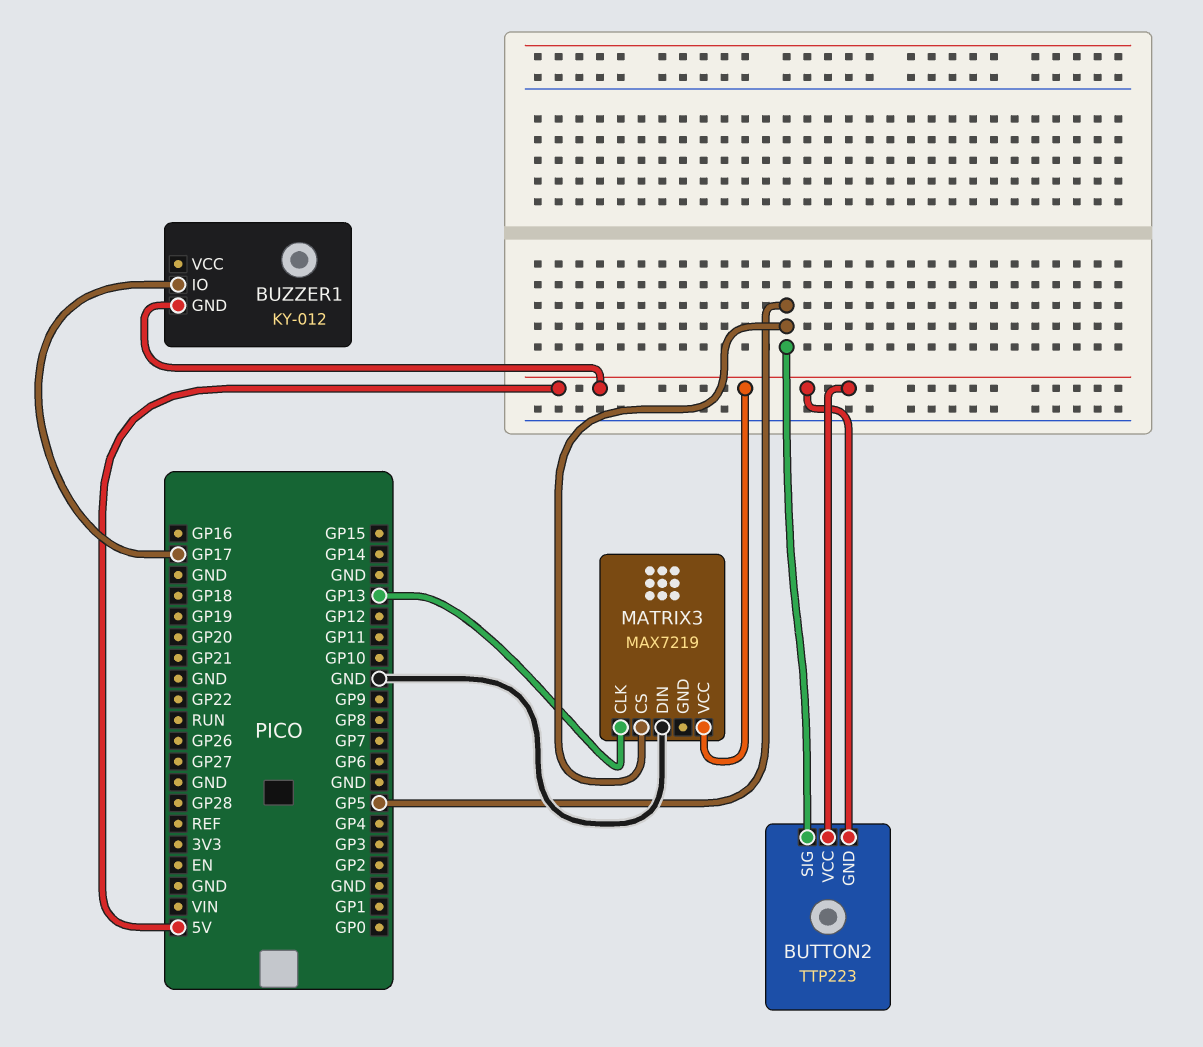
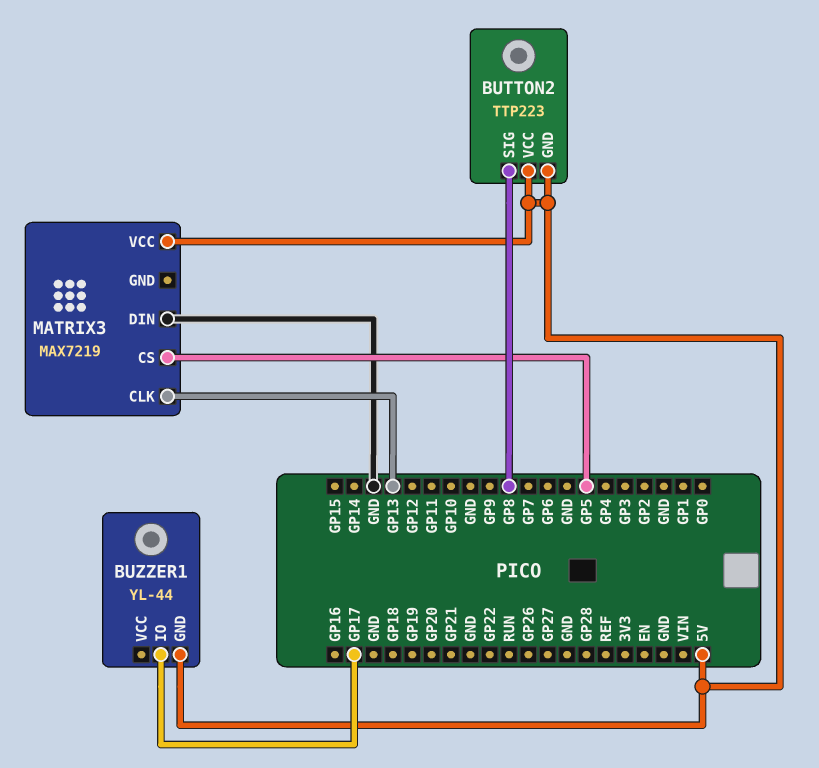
BUTTON2 pin SIG: GP5 -> GP8
BUZZER1: KY-012 -> YL-44

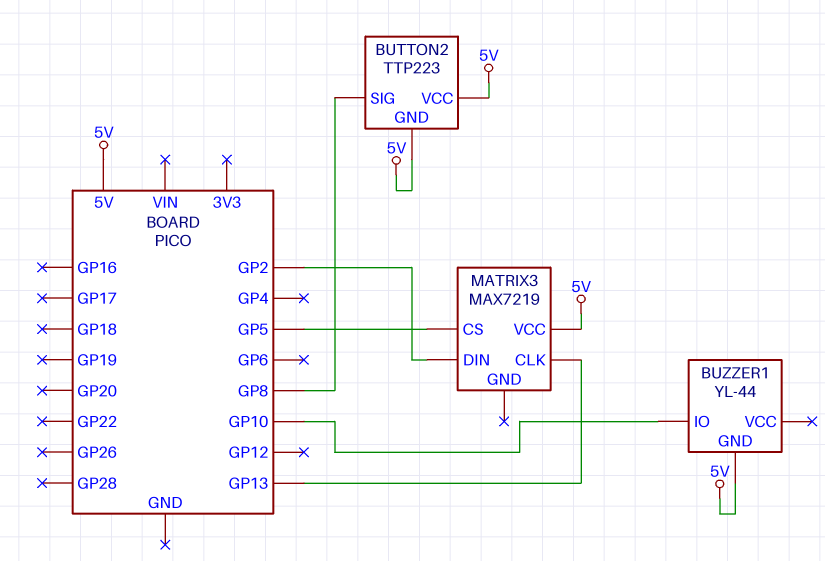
BUZZER1 pin IO: GP17 -> GP10
MATRIX3 pin DIN: GND -> GP2

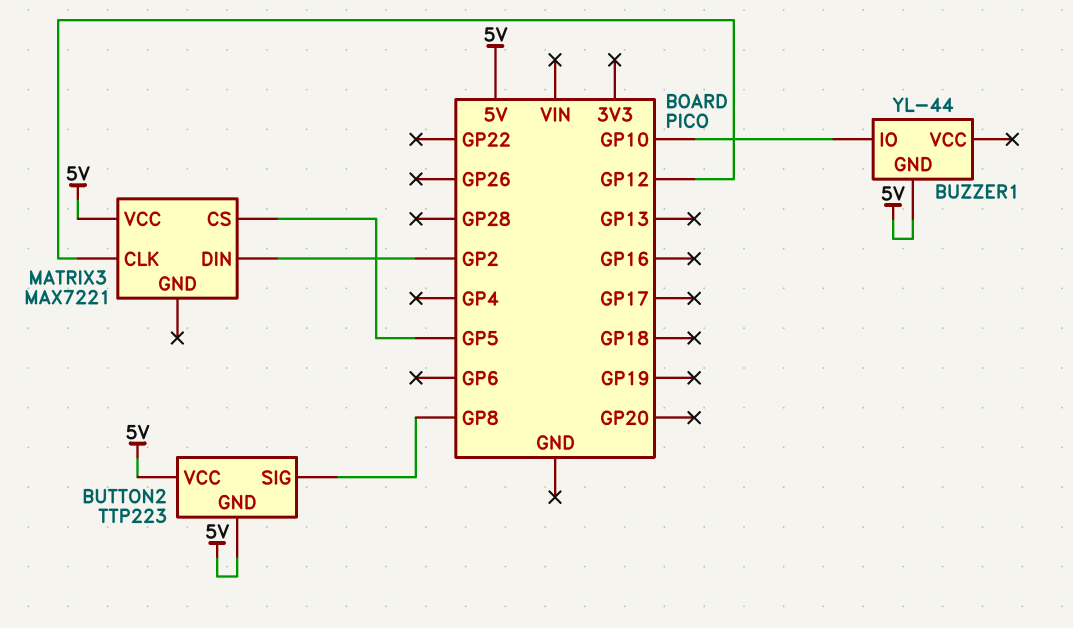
MATRIX3: MAX7219 -> MAX7221
MATRIX3 pin CLK: GP13 -> GP12

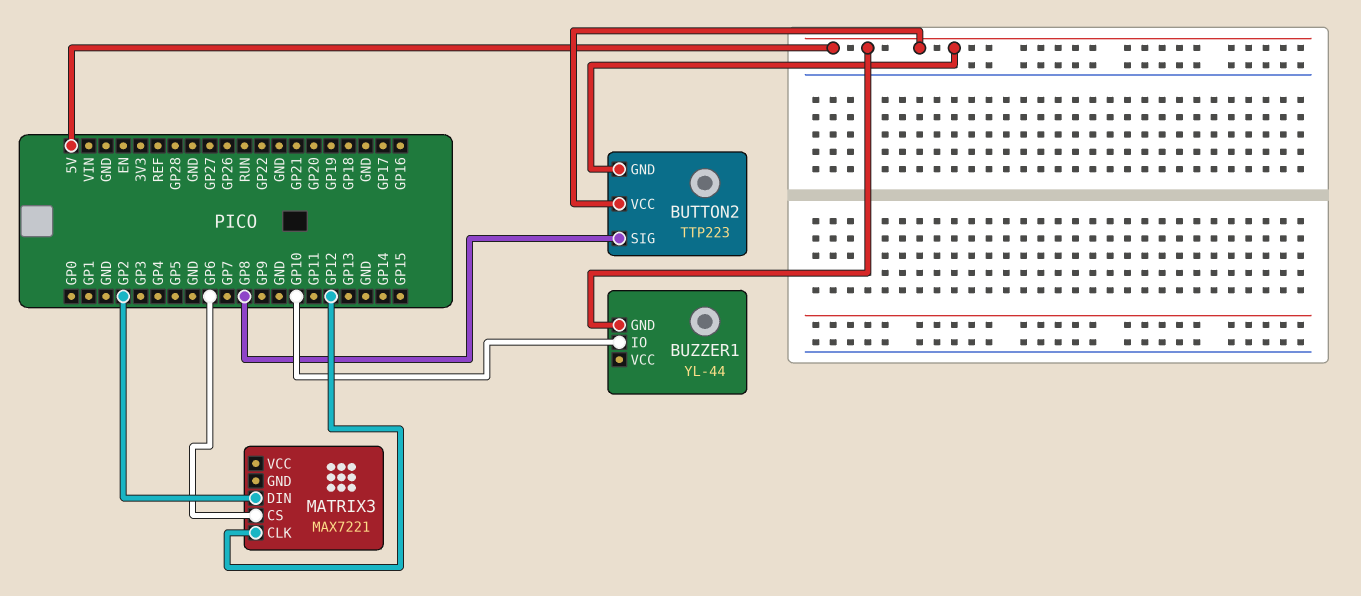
MATRIX3 pin CS: GP5 -> GP6
MATRIX3 pin VCC: 5V -> none

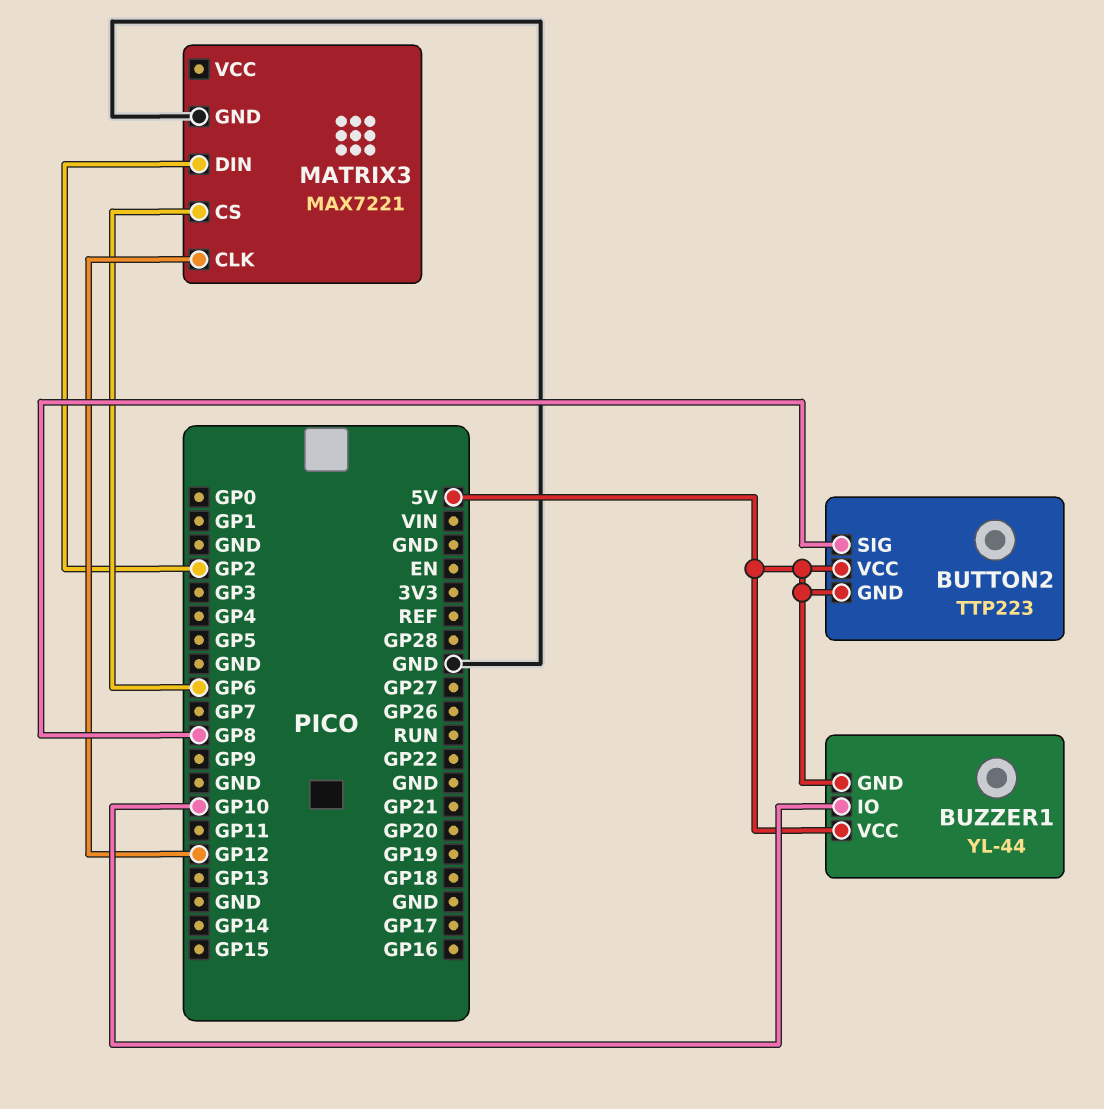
BUZZER1 pin VCC: none -> 5V
MATRIX3 pin GND: none -> GND

